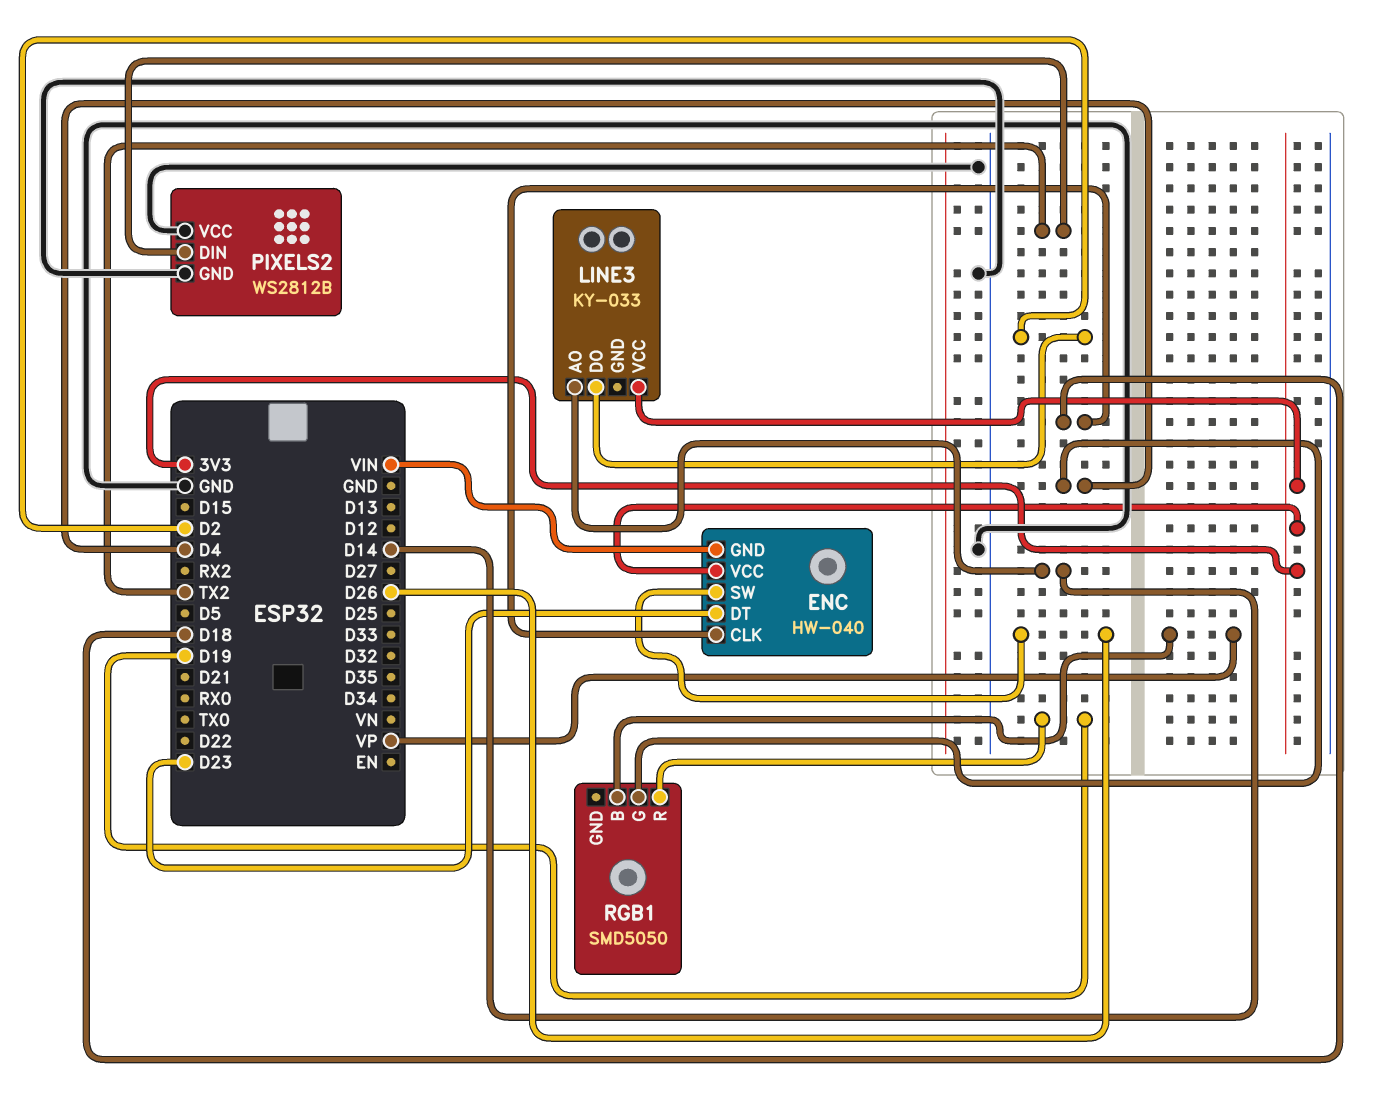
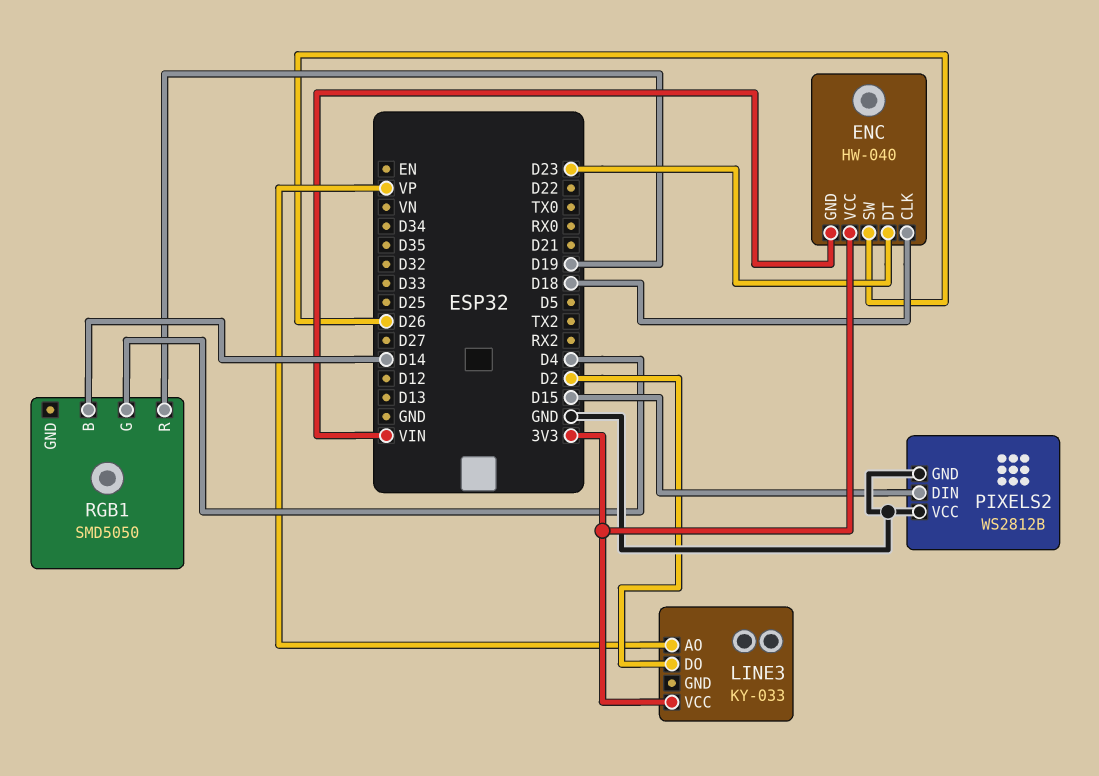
LINE3 pin AO: D14 -> VP
PIXELS2 pin DIN: TX2 -> D15
RGB1 pin B: VP -> D14

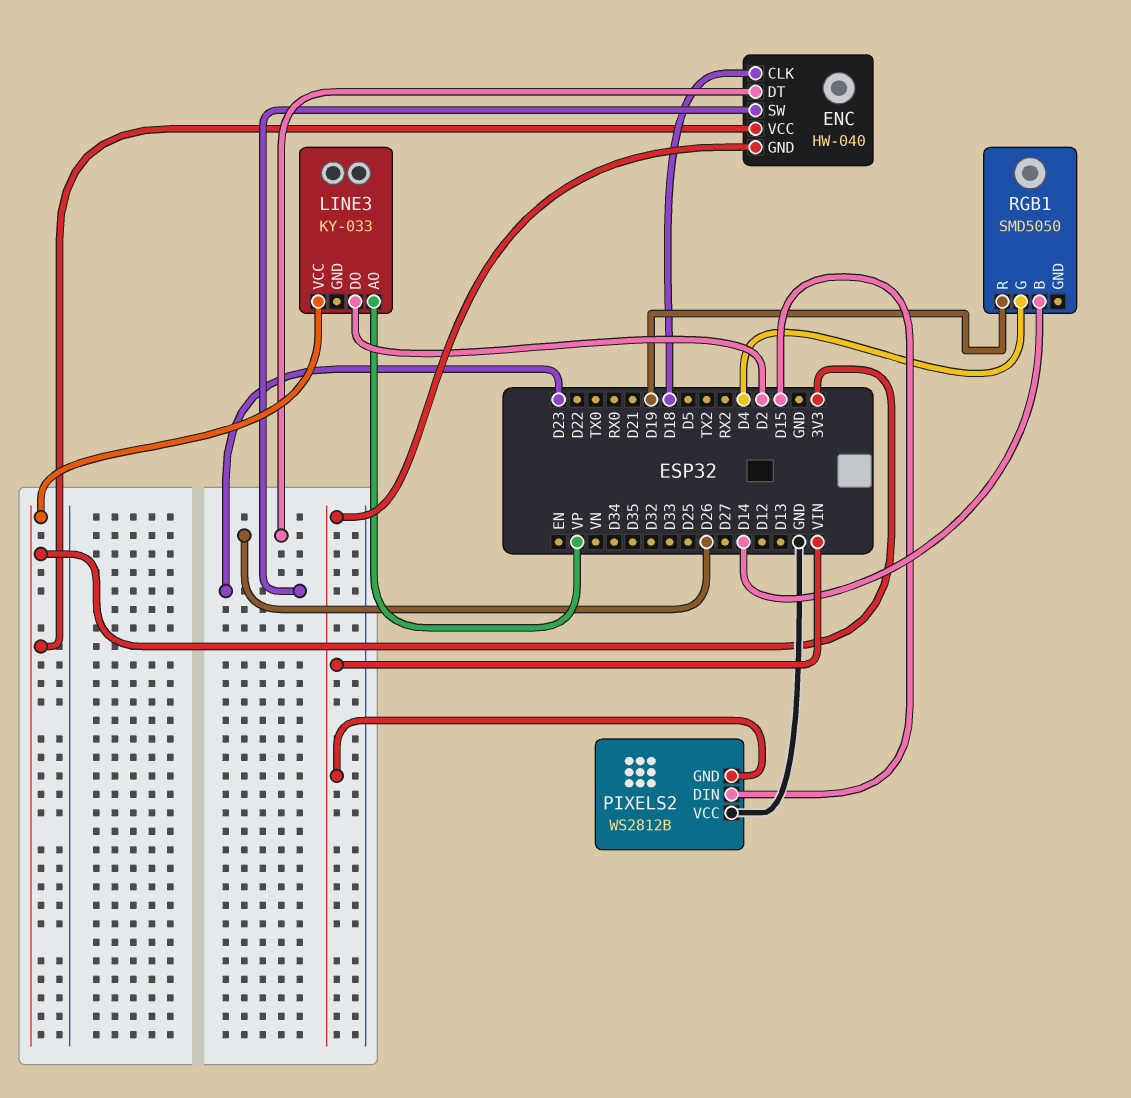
ENC pin DT: D23 -> D26
ENC pin SW: D26 -> D23
PIXELS2 pin GND: GND -> VIN

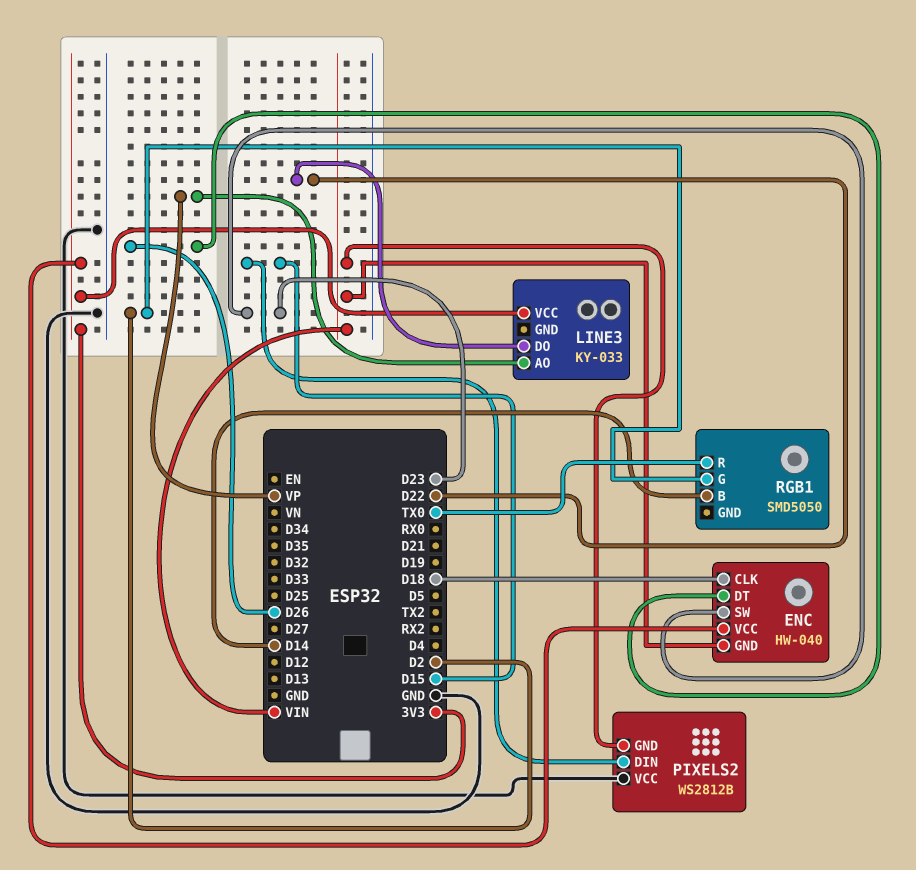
LINE3 pin DO: D2 -> D22
RGB1 pin G: D4 -> D2
RGB1 pin R: D19 -> TX0

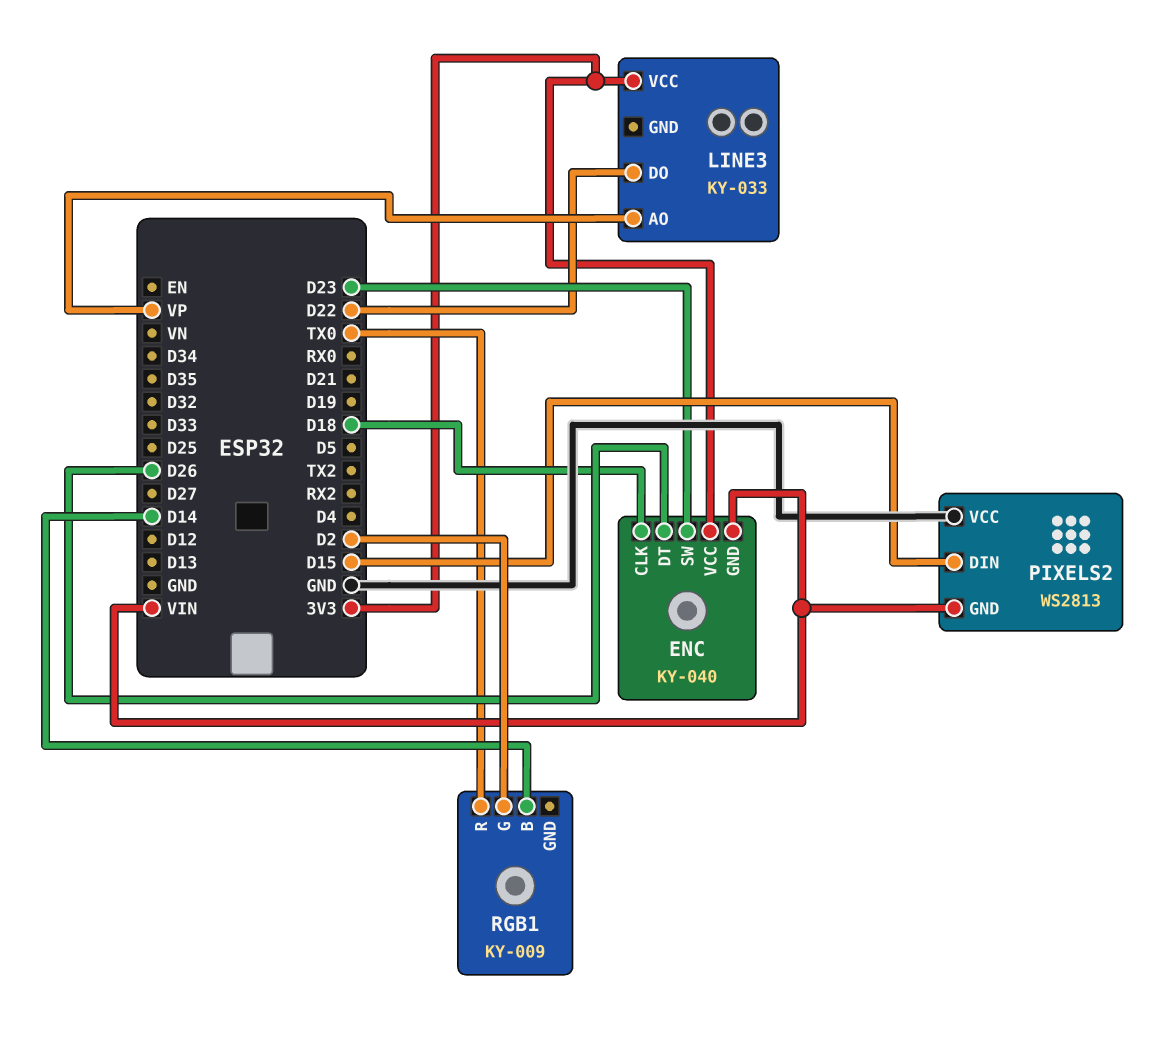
ENC: HW-040 -> KY-040
PIXELS2: WS2812B -> WS2813
RGB1: SMD5050 -> KY-009

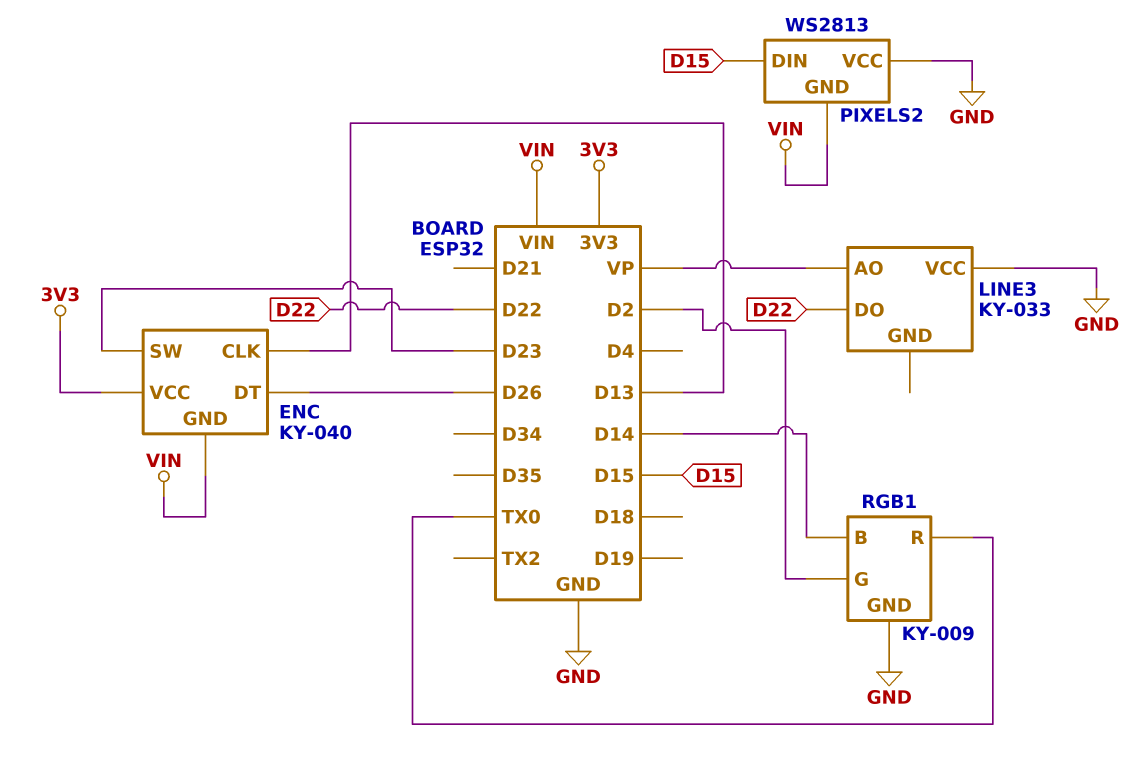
ENC pin CLK: D18 -> D13
LINE3 pin VCC: 3V3 -> GND
RGB1 pin GND: none -> GND

